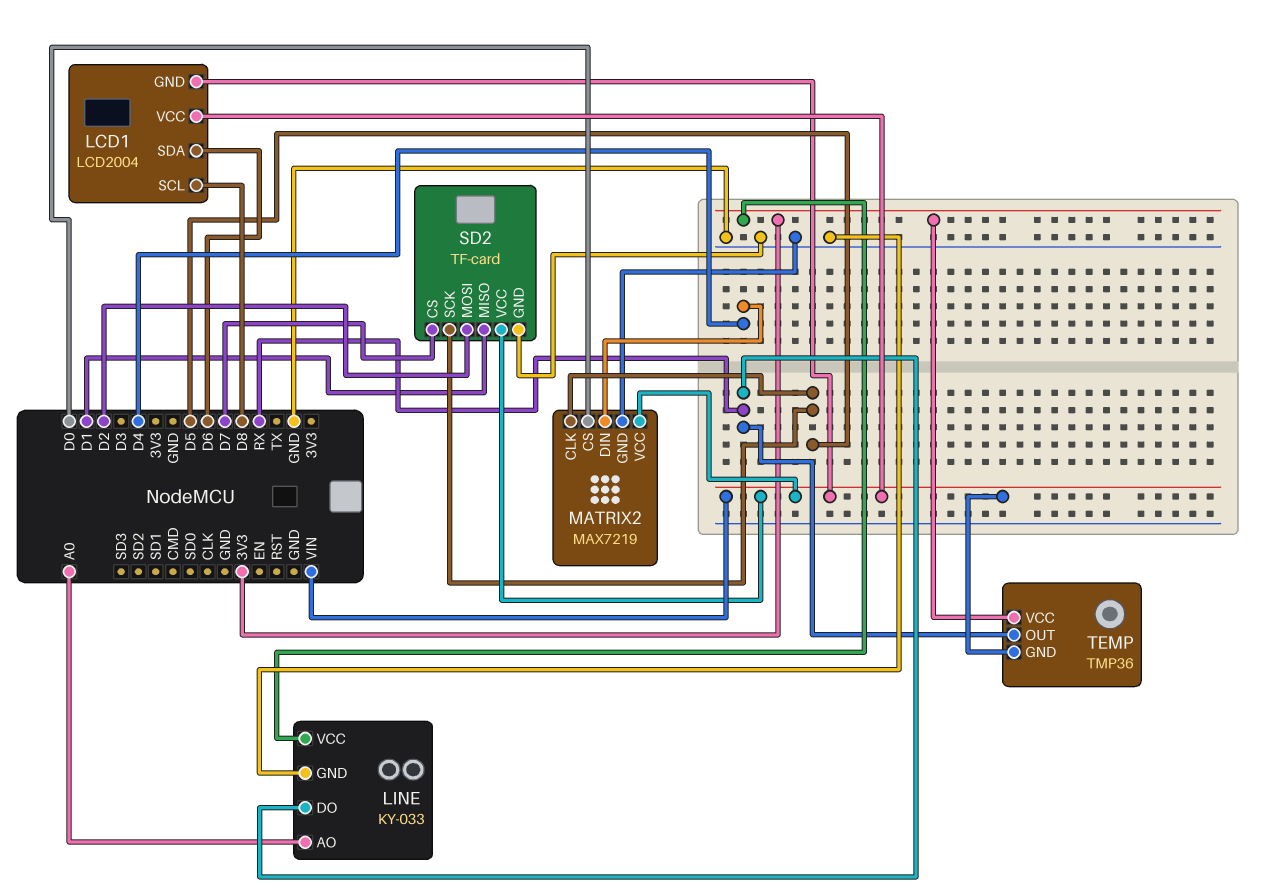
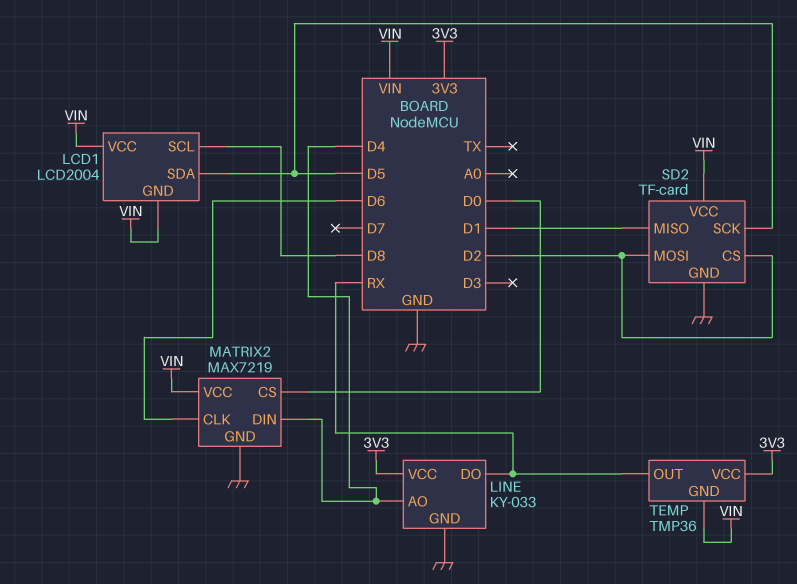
LCD1 pin SDA: D6 -> D5
LINE pin AO: A0 -> D4
MATRIX2 pin CLK: D5 -> D6
SD2 pin CS: D7 -> D2

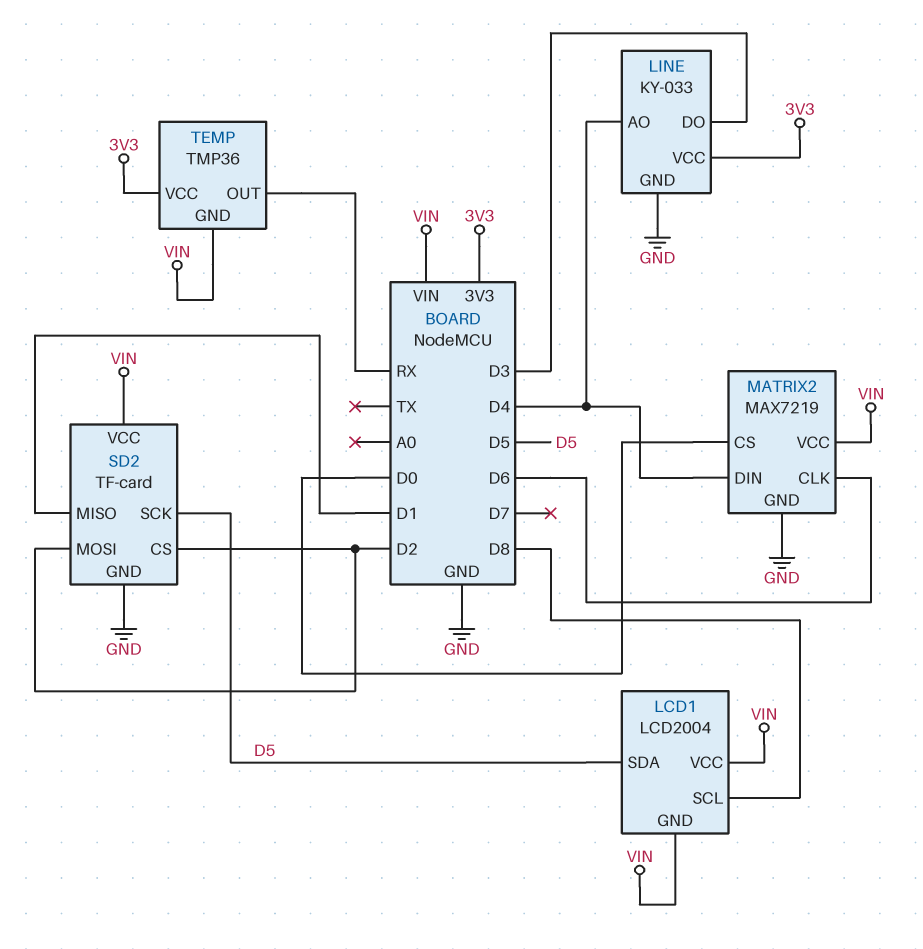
LINE pin DO: RX -> D3

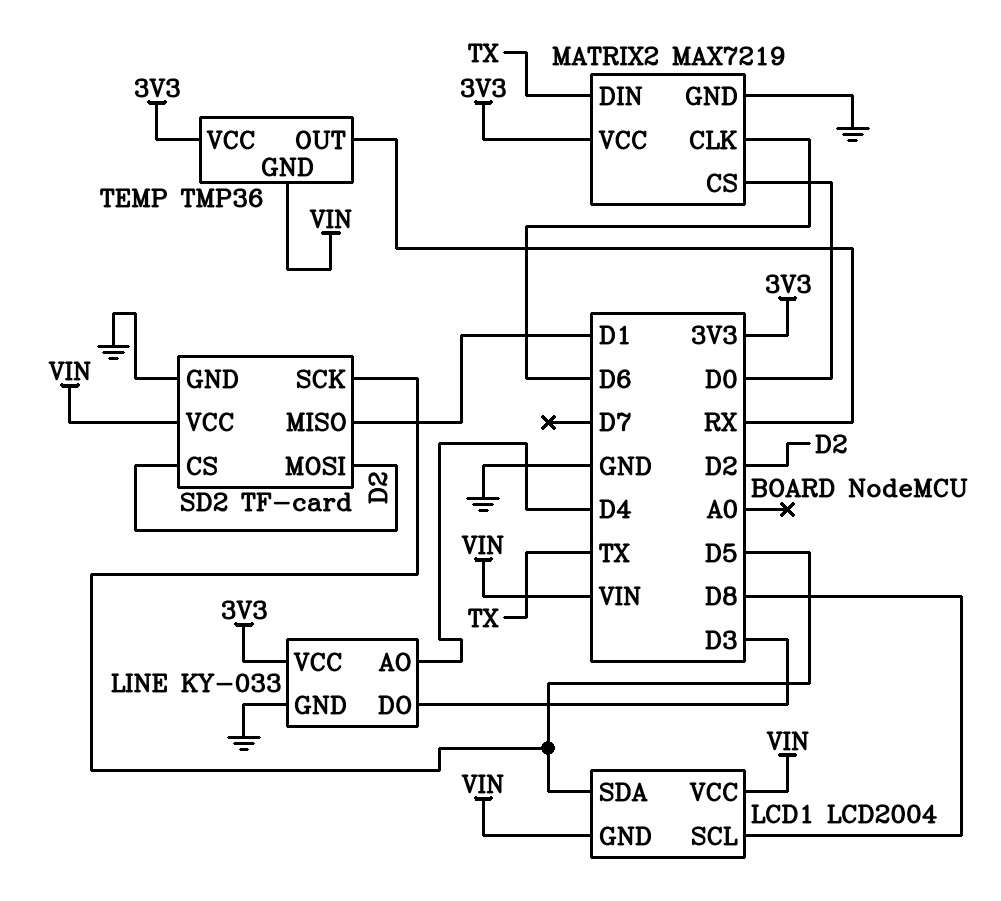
MATRIX2 pin DIN: D4 -> TX
MATRIX2 pin VCC: VIN -> 3V3

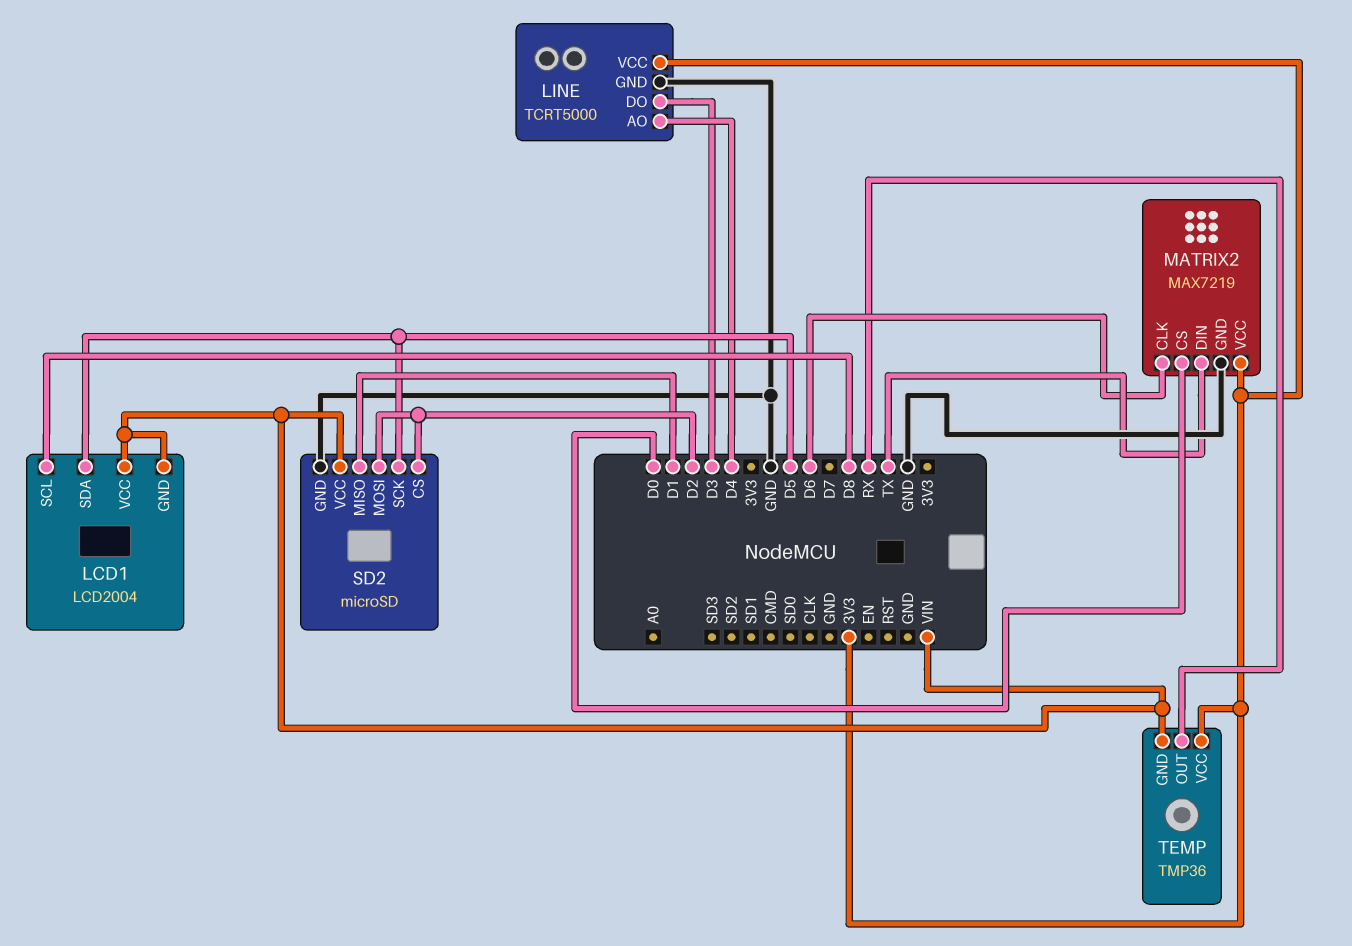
LINE: KY-033 -> TCRT5000
SD2: TF-card -> microSD

